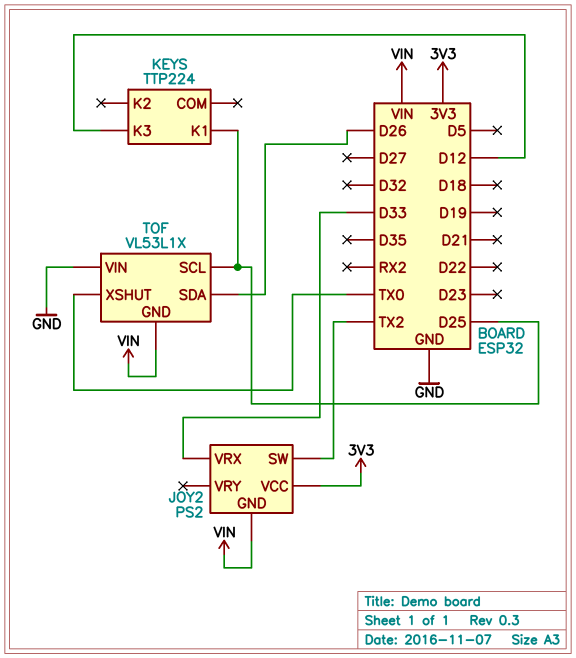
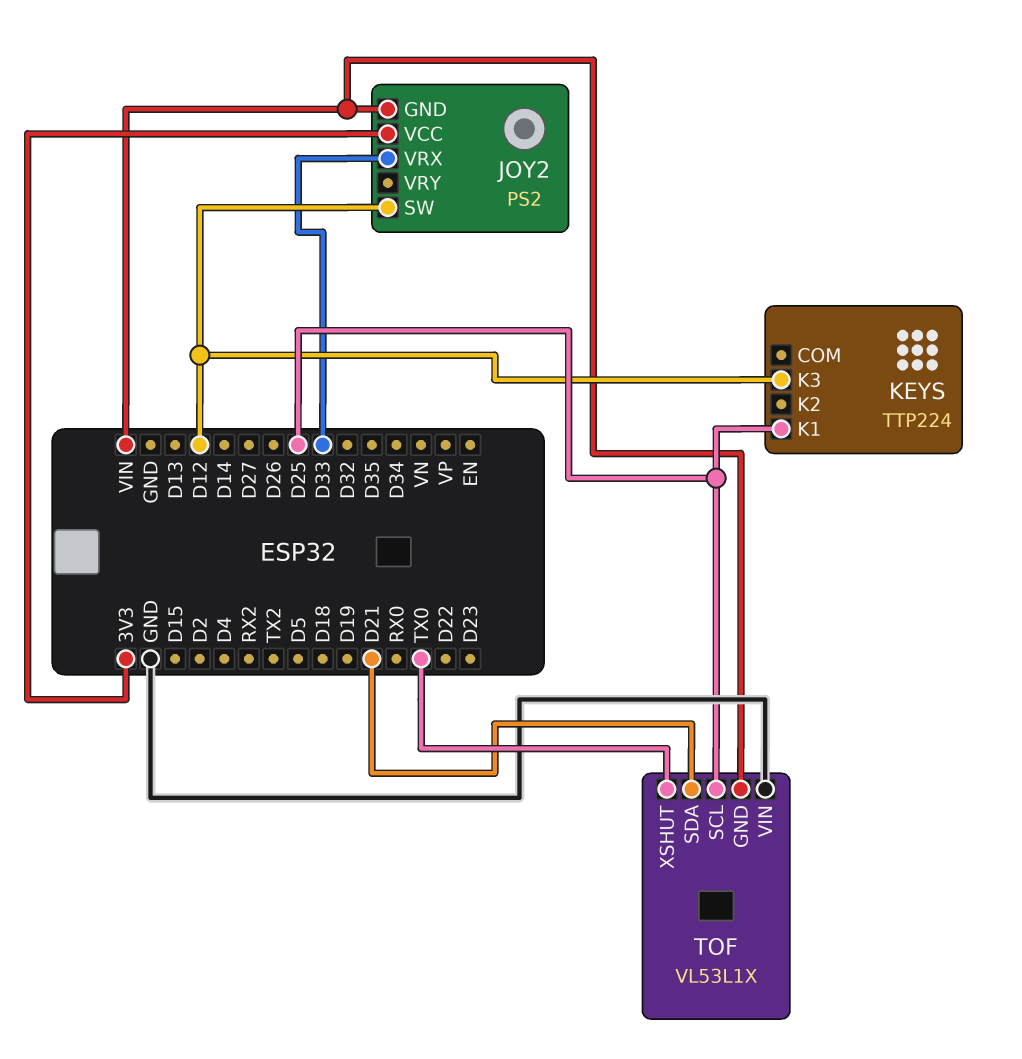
JOY2 pin SW: TX2 -> D12
TOF pin SDA: D26 -> D21

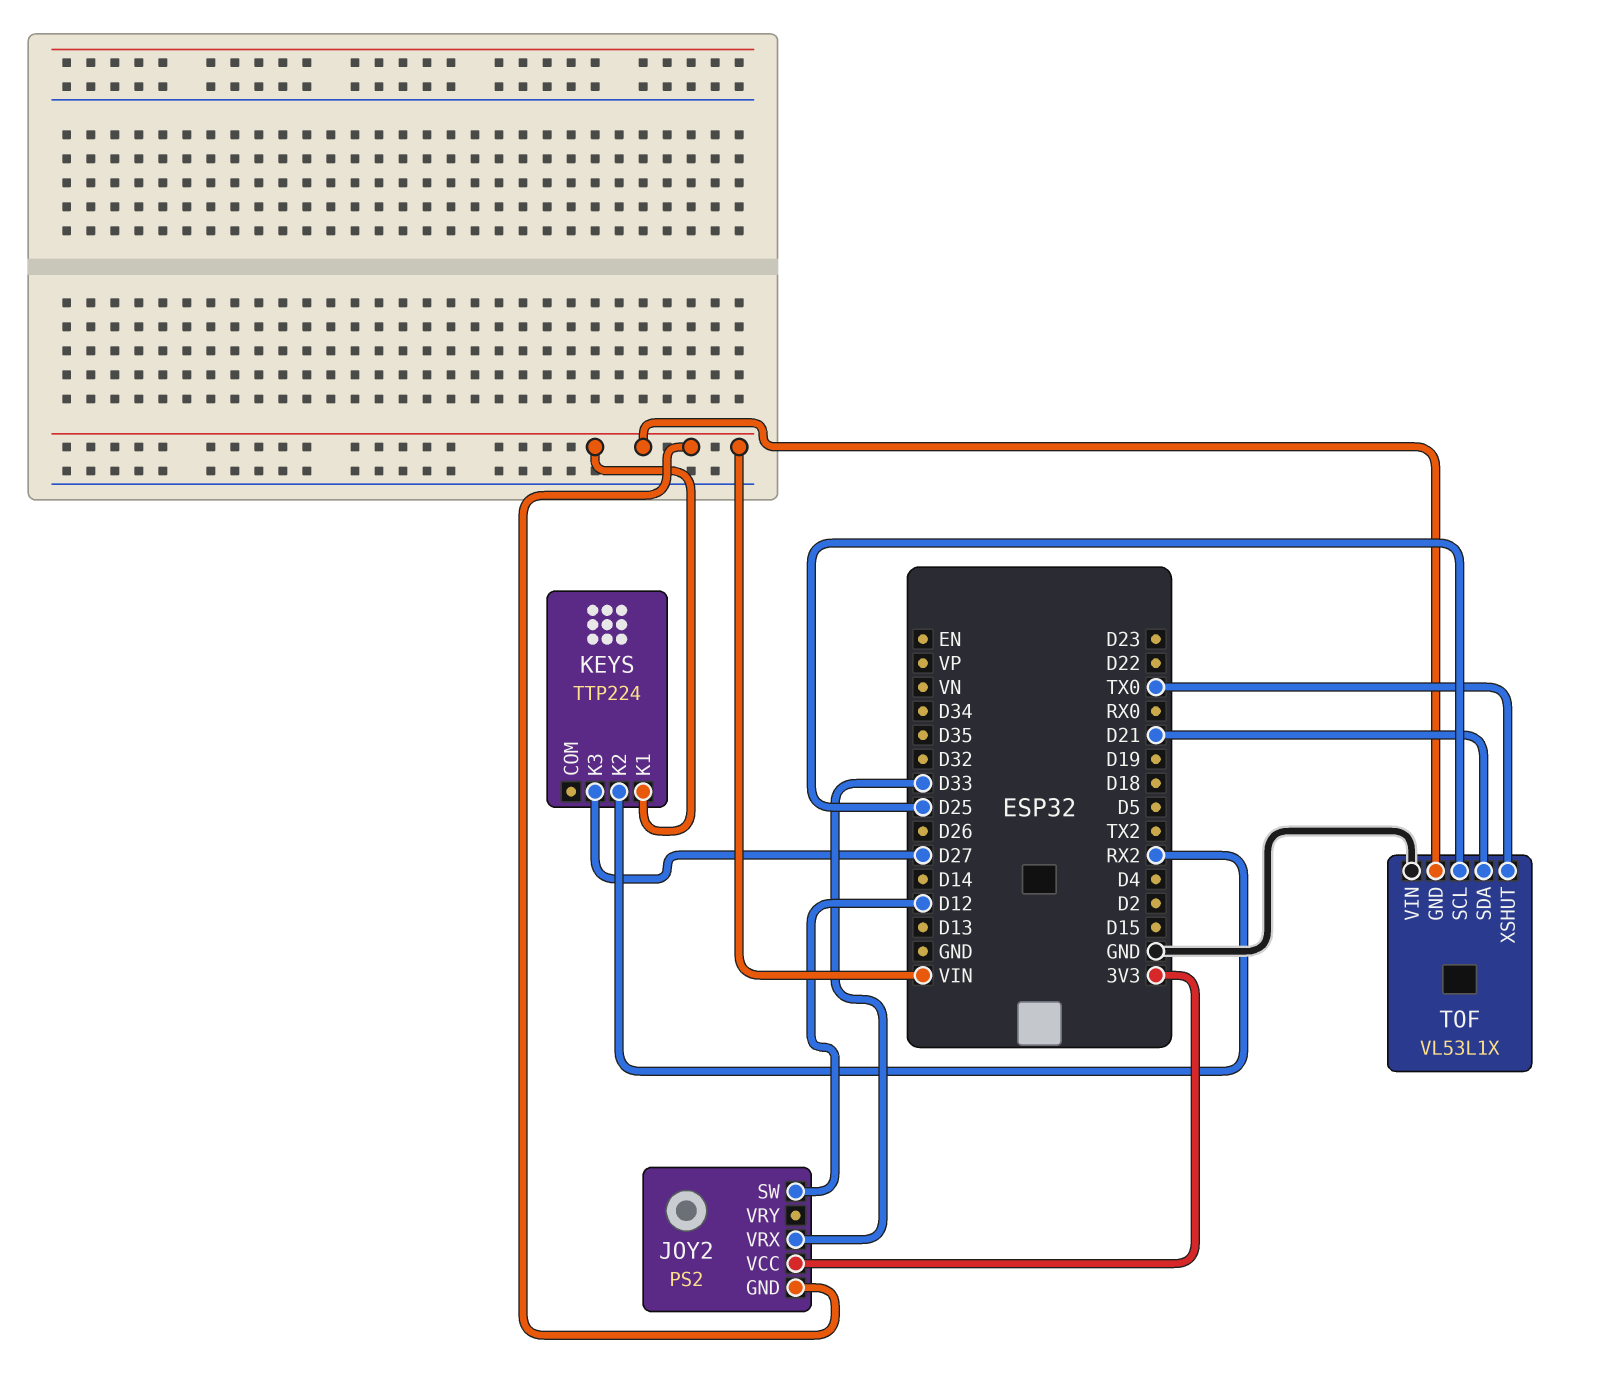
KEYS pin K1: D25 -> VIN
KEYS pin K2: none -> RX2
KEYS pin K3: D12 -> D27

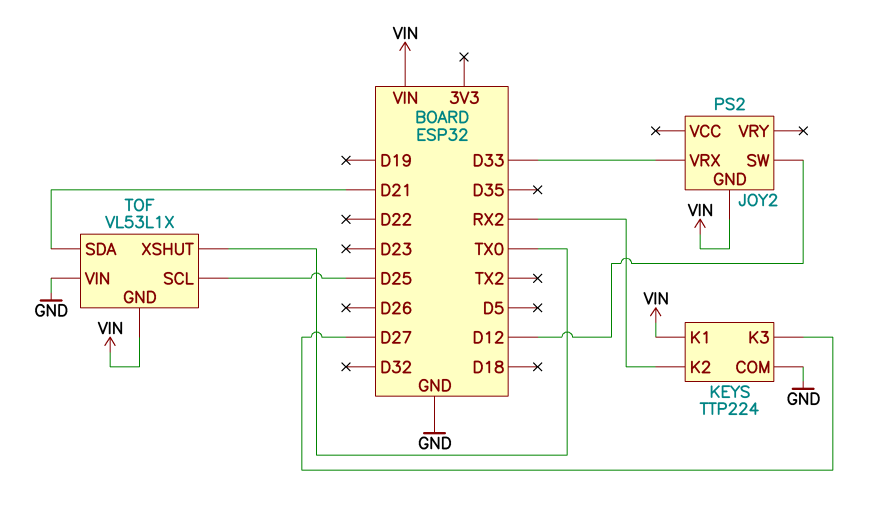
JOY2 pin VCC: 3V3 -> none
KEYS pin COM: none -> GND

